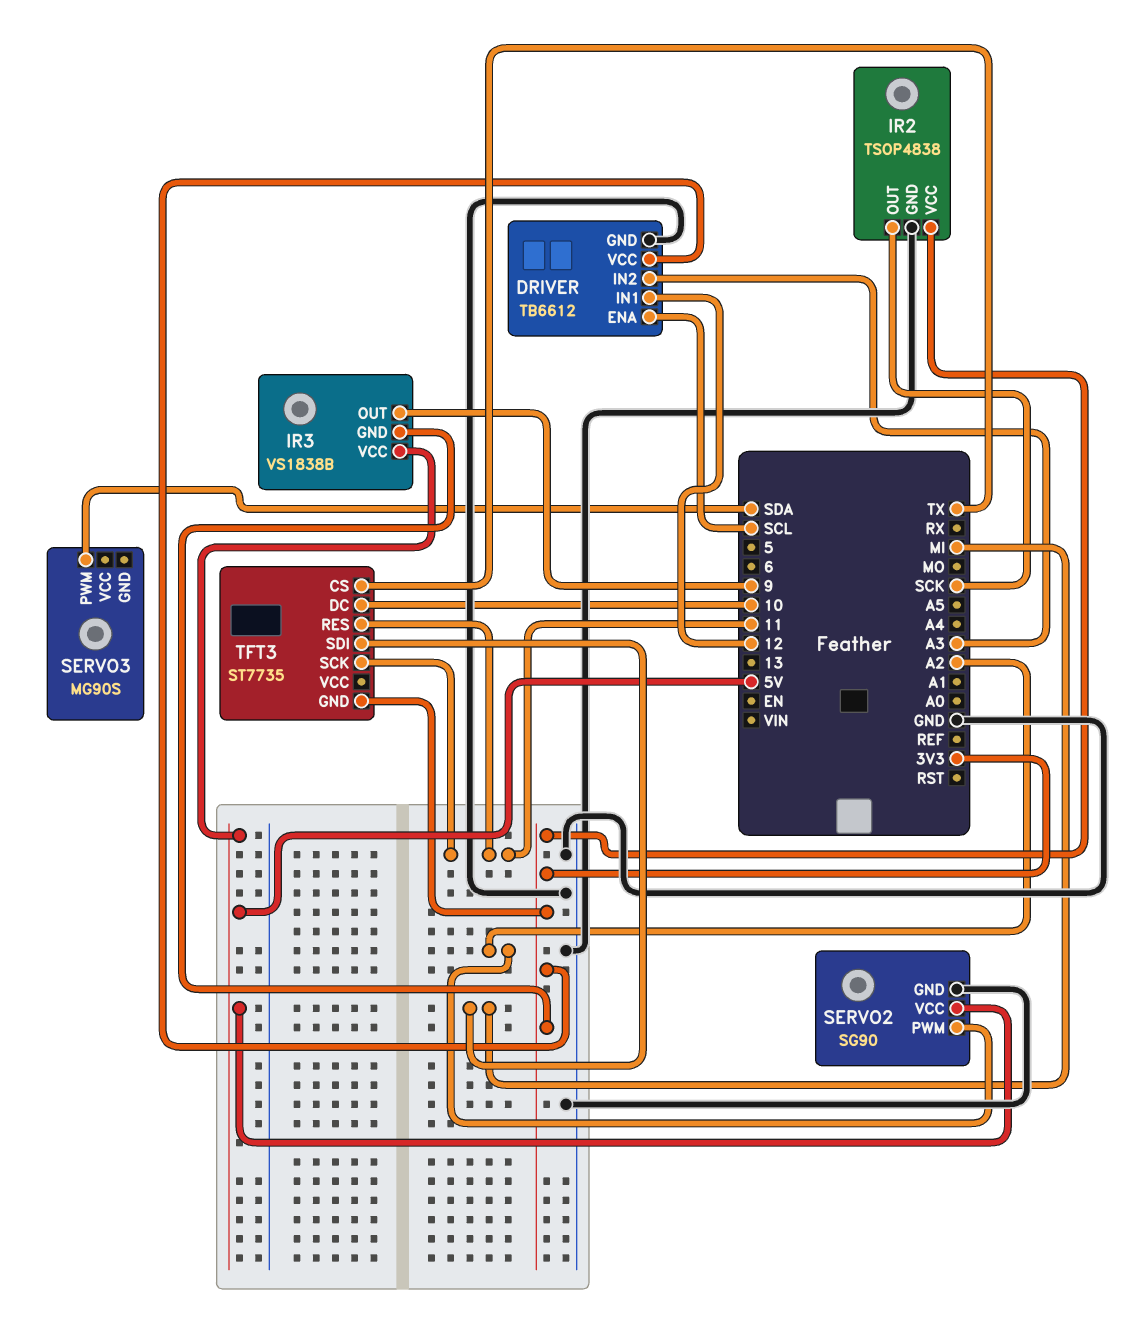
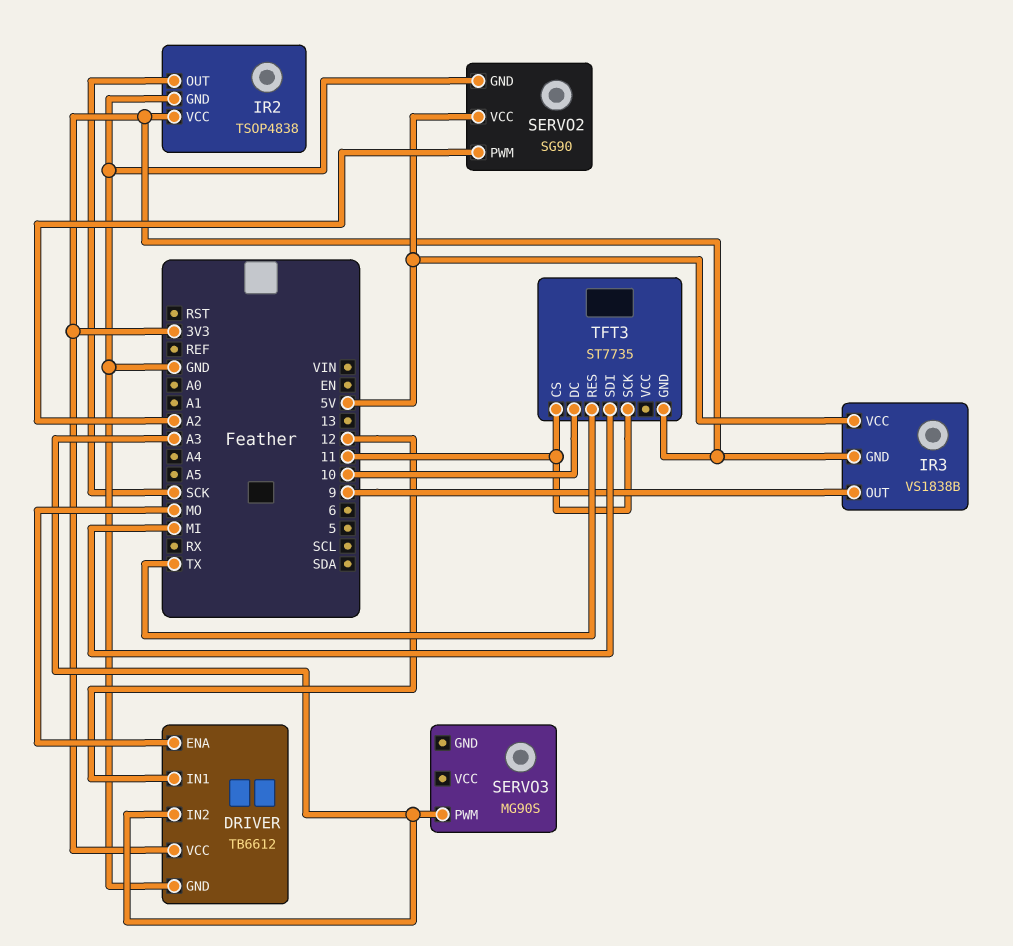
DRIVER pin ENA: SCL -> MO
SERVO3 pin PWM: SDA -> A3
TFT3 pin CS: TX -> 11
TFT3 pin RES: 11 -> TX

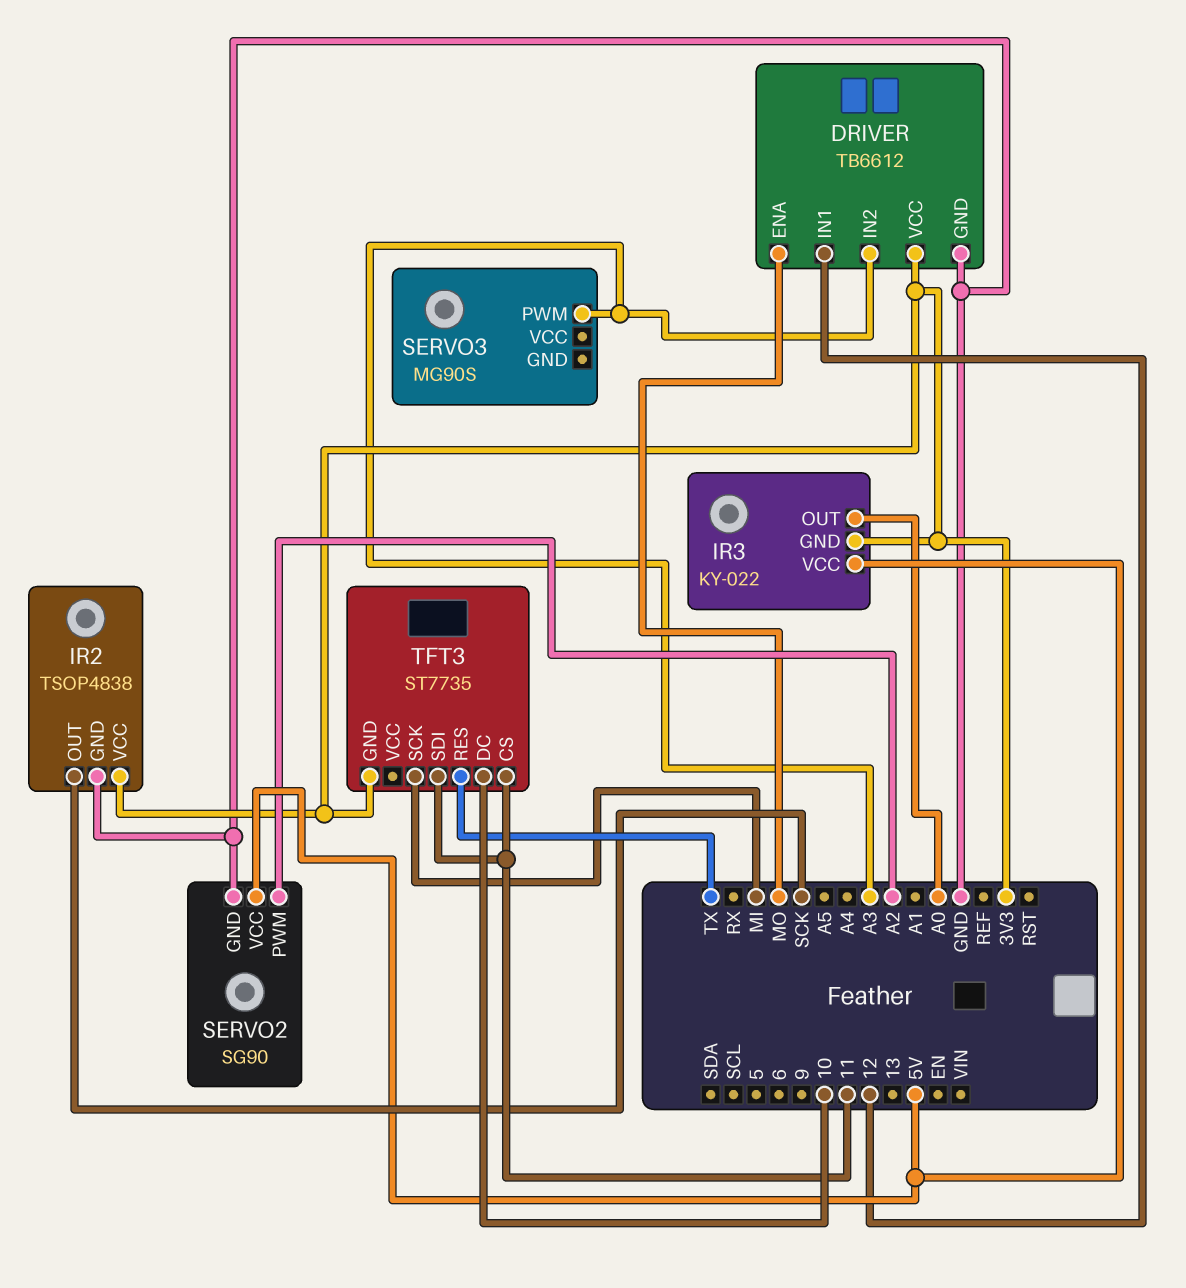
IR3: VS1838B -> KY-022
IR3 pin OUT: 9 -> A0
TFT3 pin SCK: 11 -> MI
TFT3 pin SDI: MI -> 11

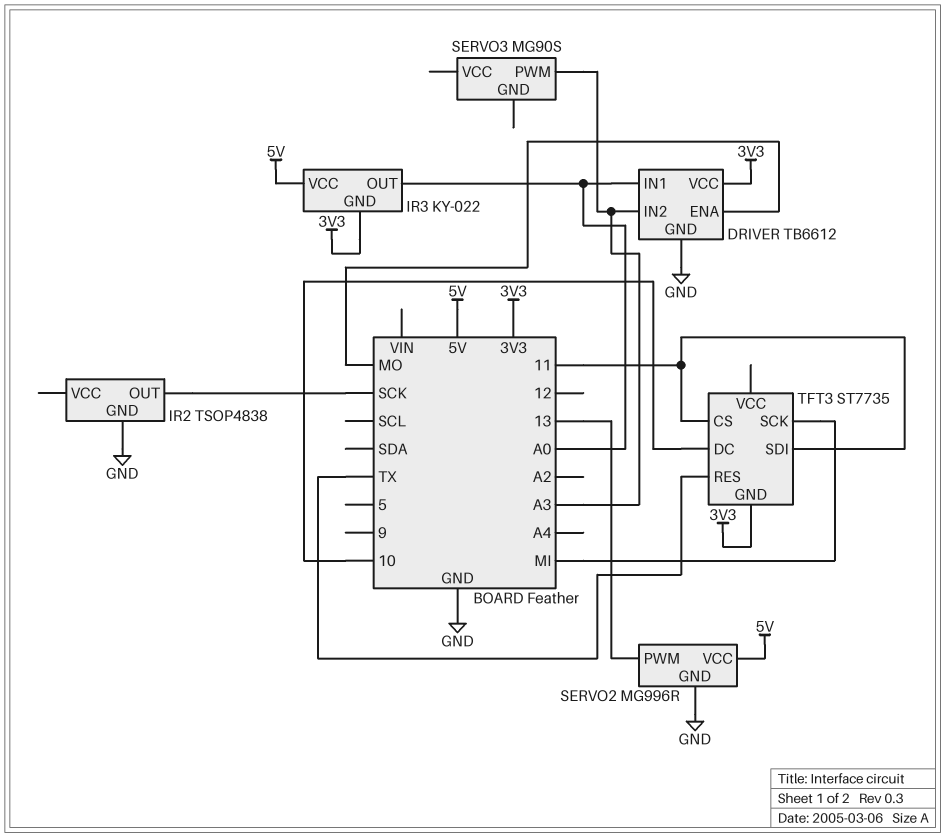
DRIVER pin IN1: 12 -> A0
IR2 pin VCC: 3V3 -> none
SERVO2: SG90 -> MG996R
SERVO2 pin PWM: A2 -> 13

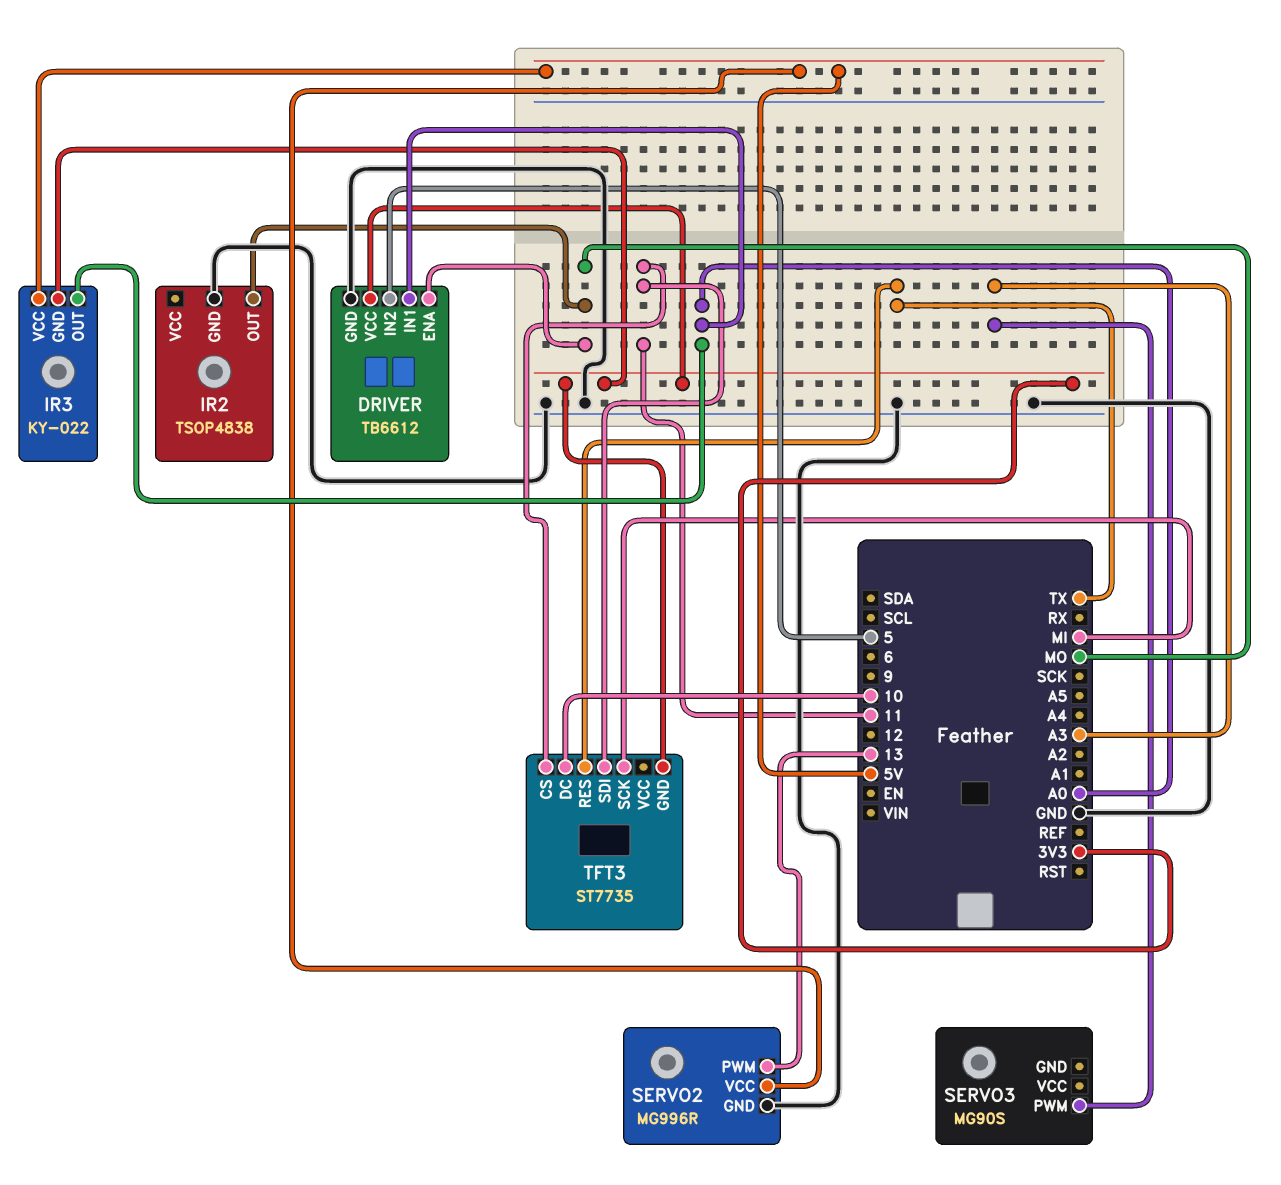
DRIVER pin IN2: A3 -> 5
IR2 pin OUT: SCK -> MO

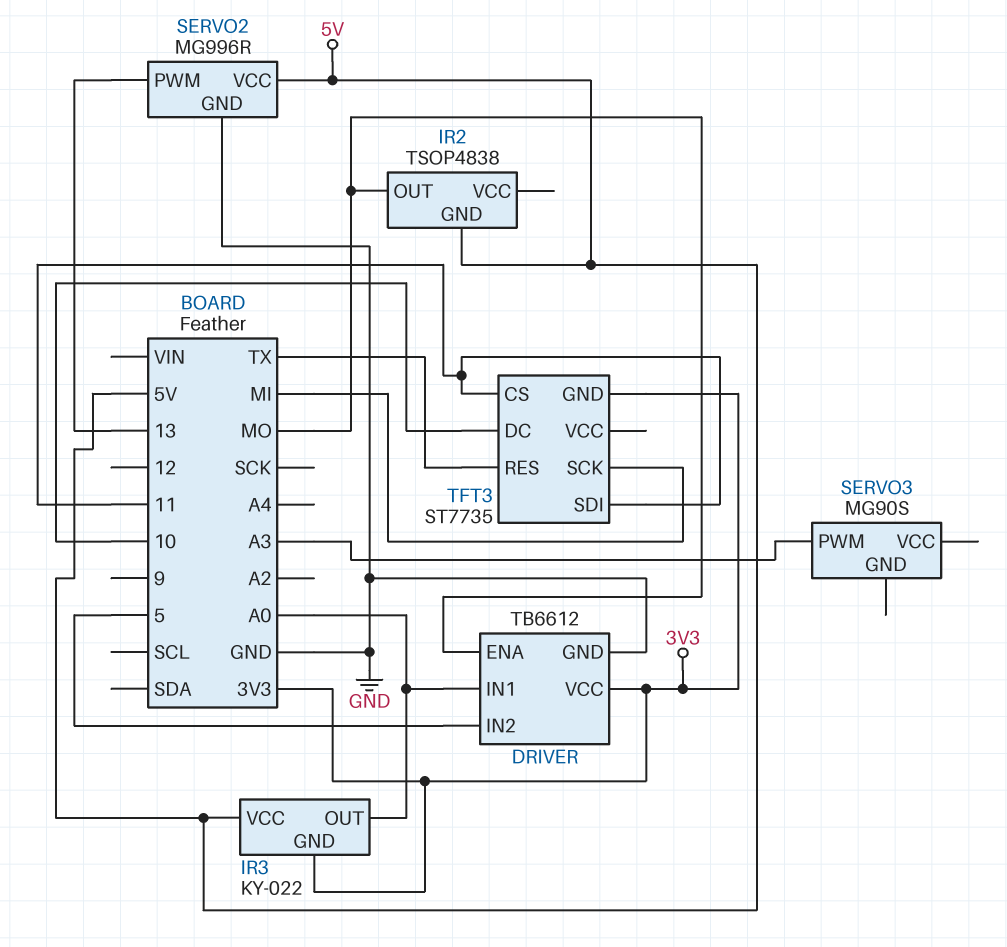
IR2 pin GND: GND -> 5V

